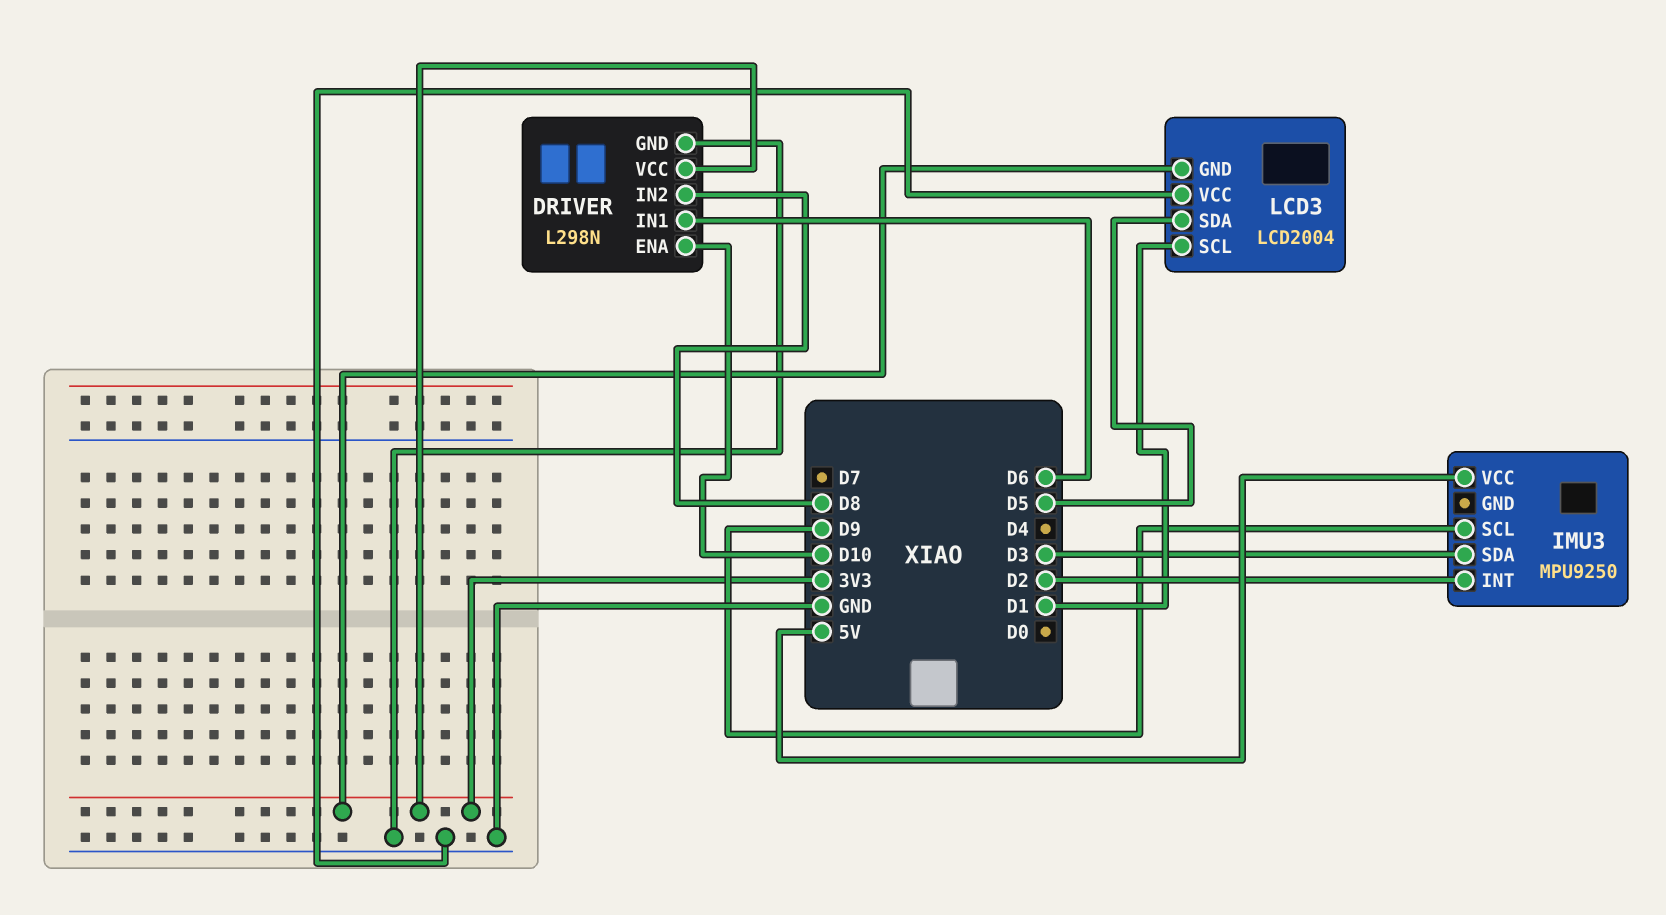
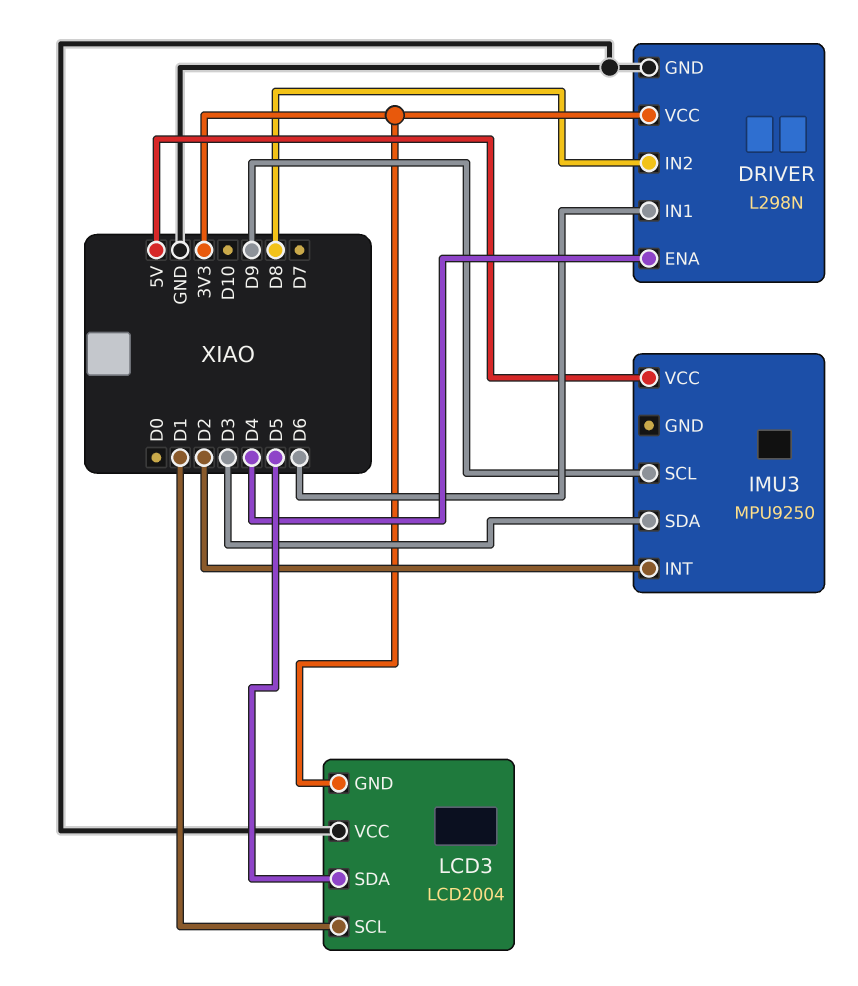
DRIVER pin ENA: D10 -> D4

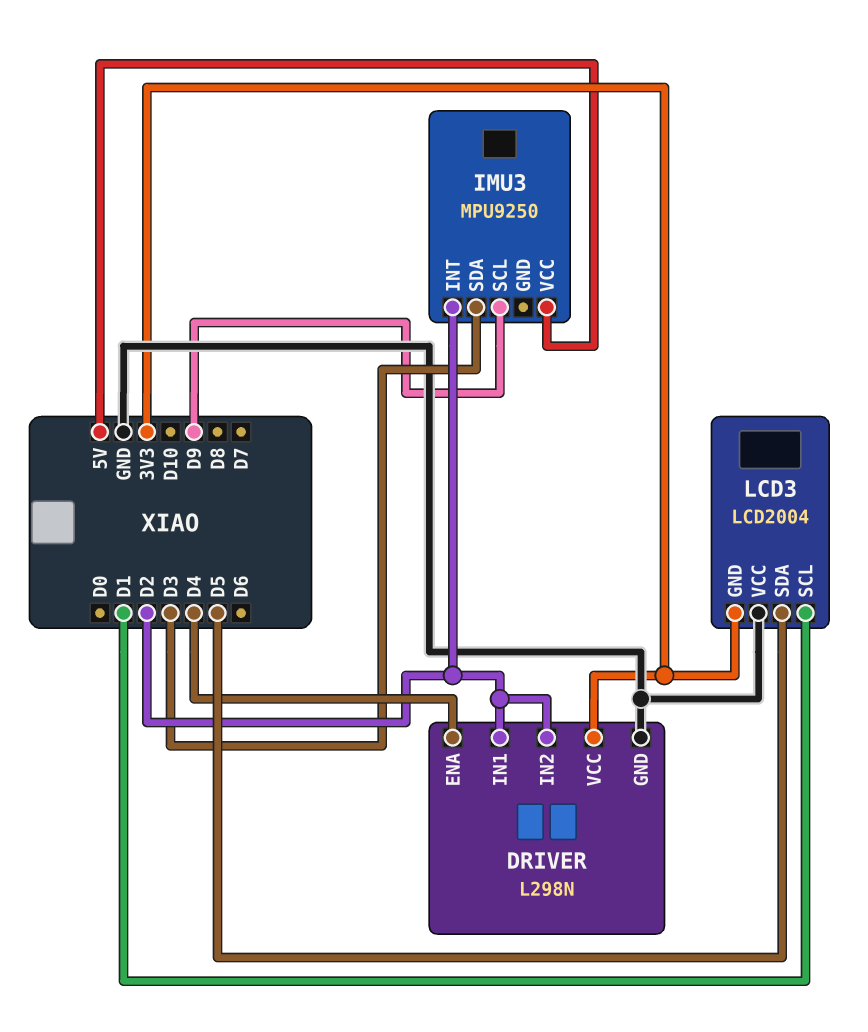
DRIVER pin IN1: D6 -> D2
DRIVER pin IN2: D8 -> D2

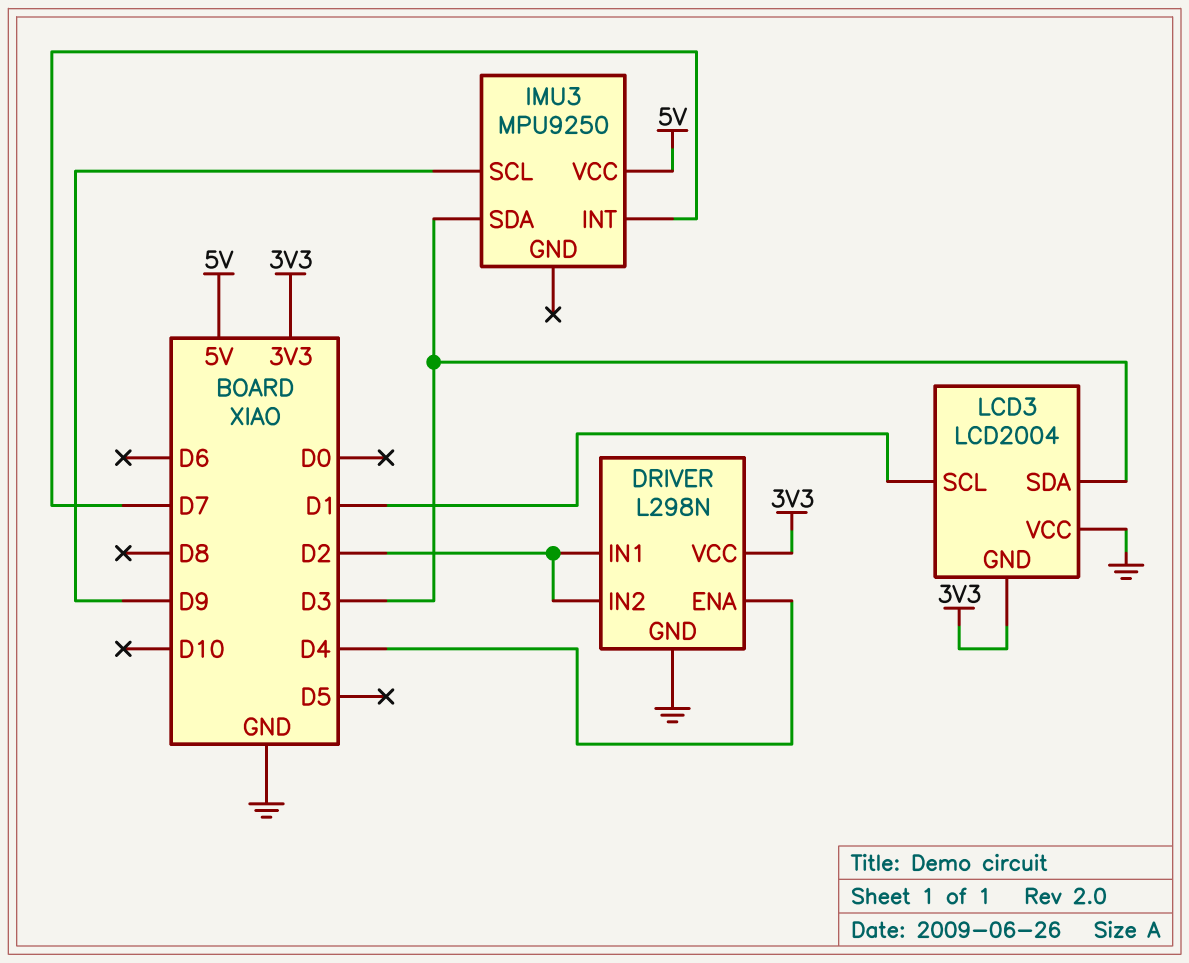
IMU3 pin INT: D2 -> D7
LCD3 pin SDA: D5 -> D3

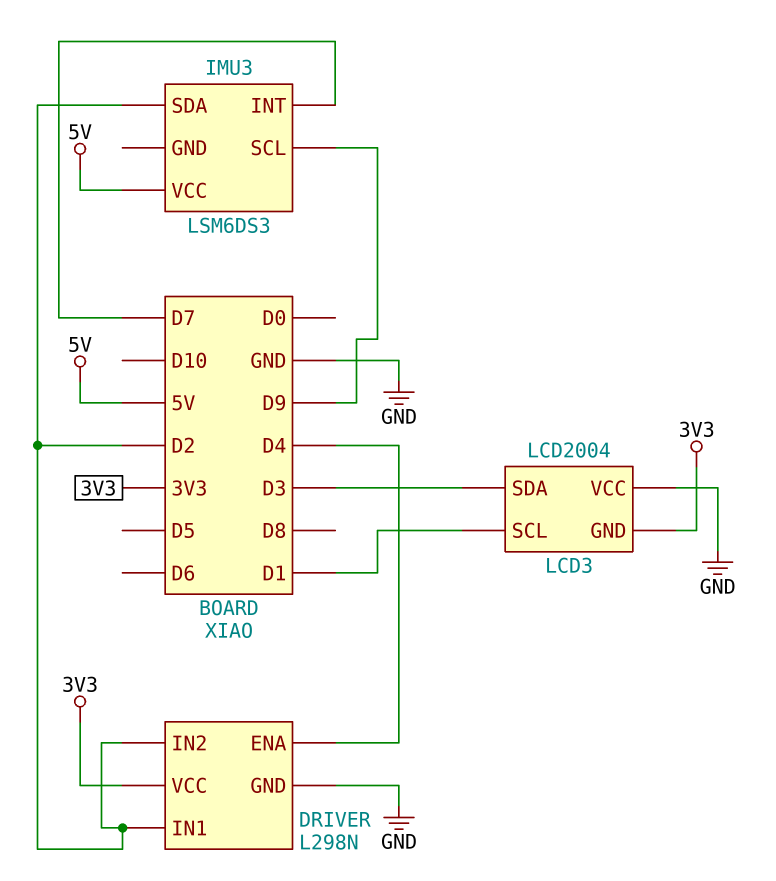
IMU3: MPU9250 -> LSM6DS3
IMU3 pin SDA: D3 -> D2

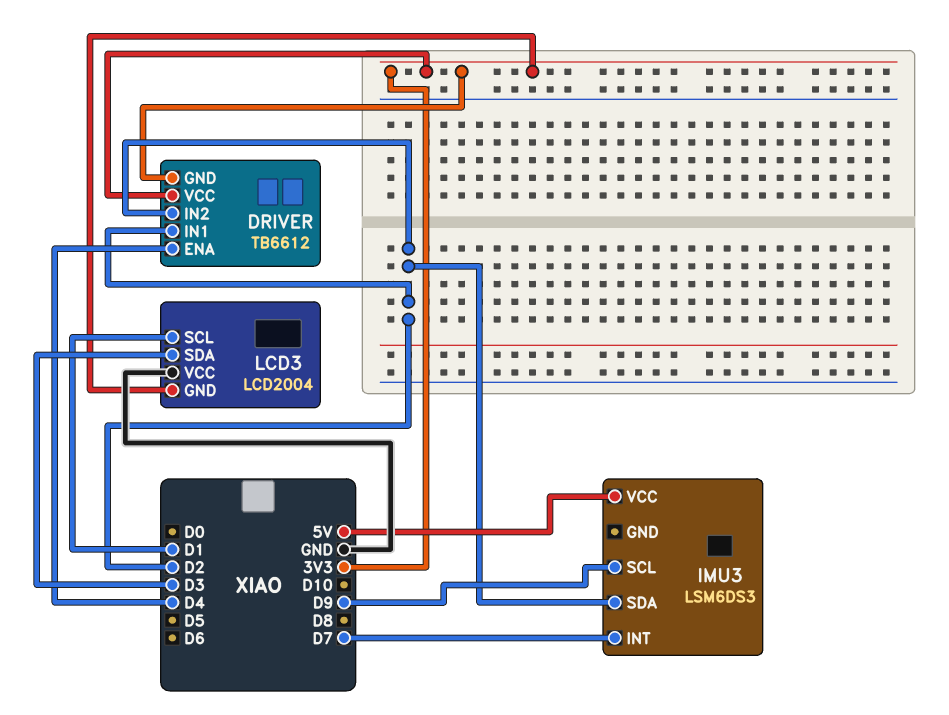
DRIVER: L298N -> TB6612
DRIVER pin GND: GND -> 3V3

